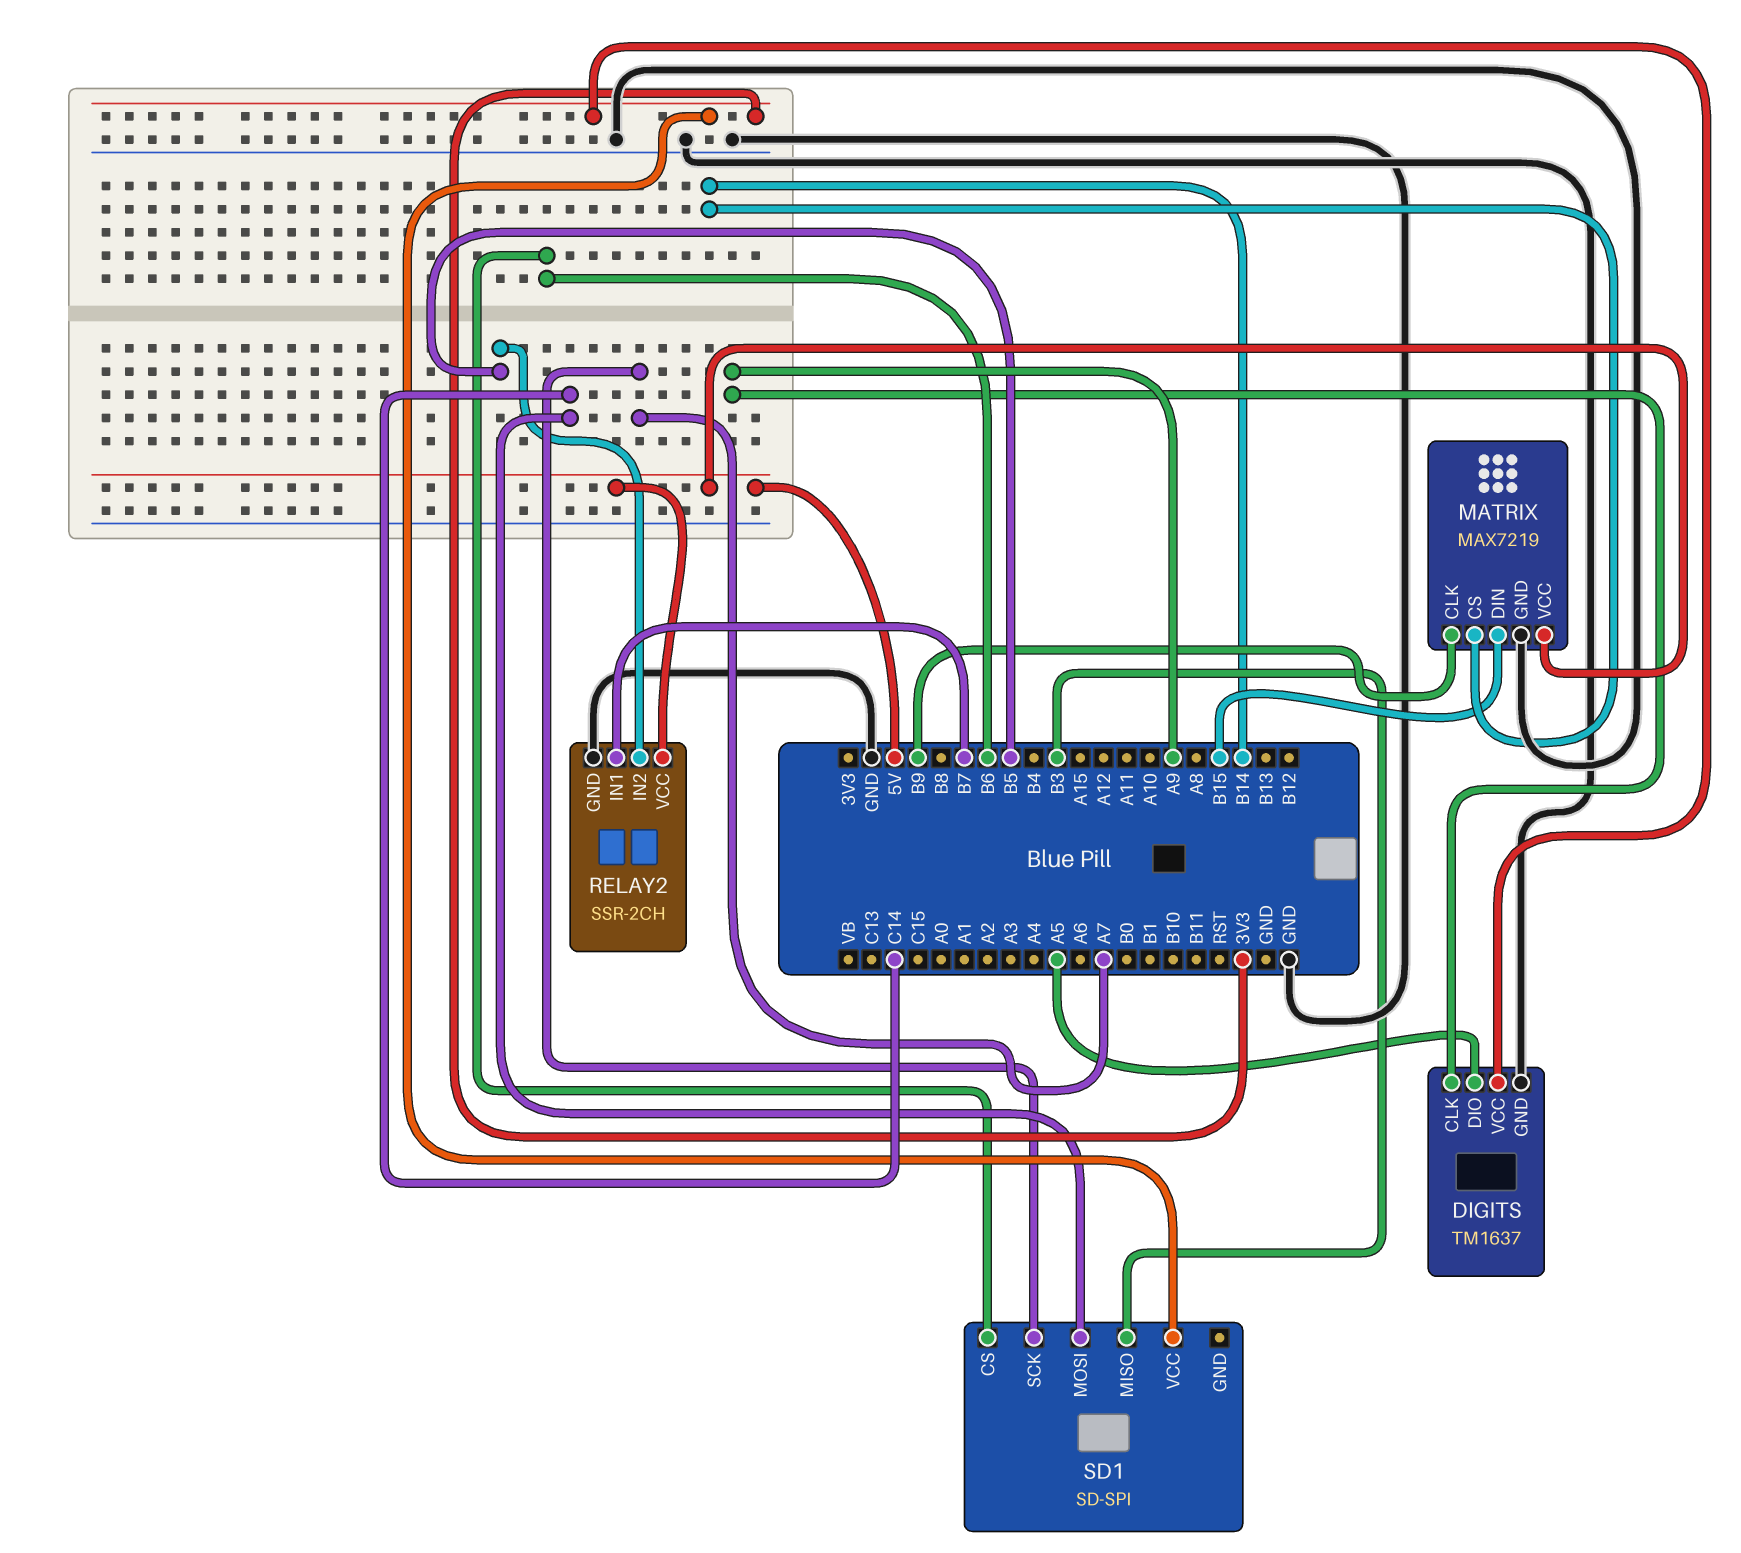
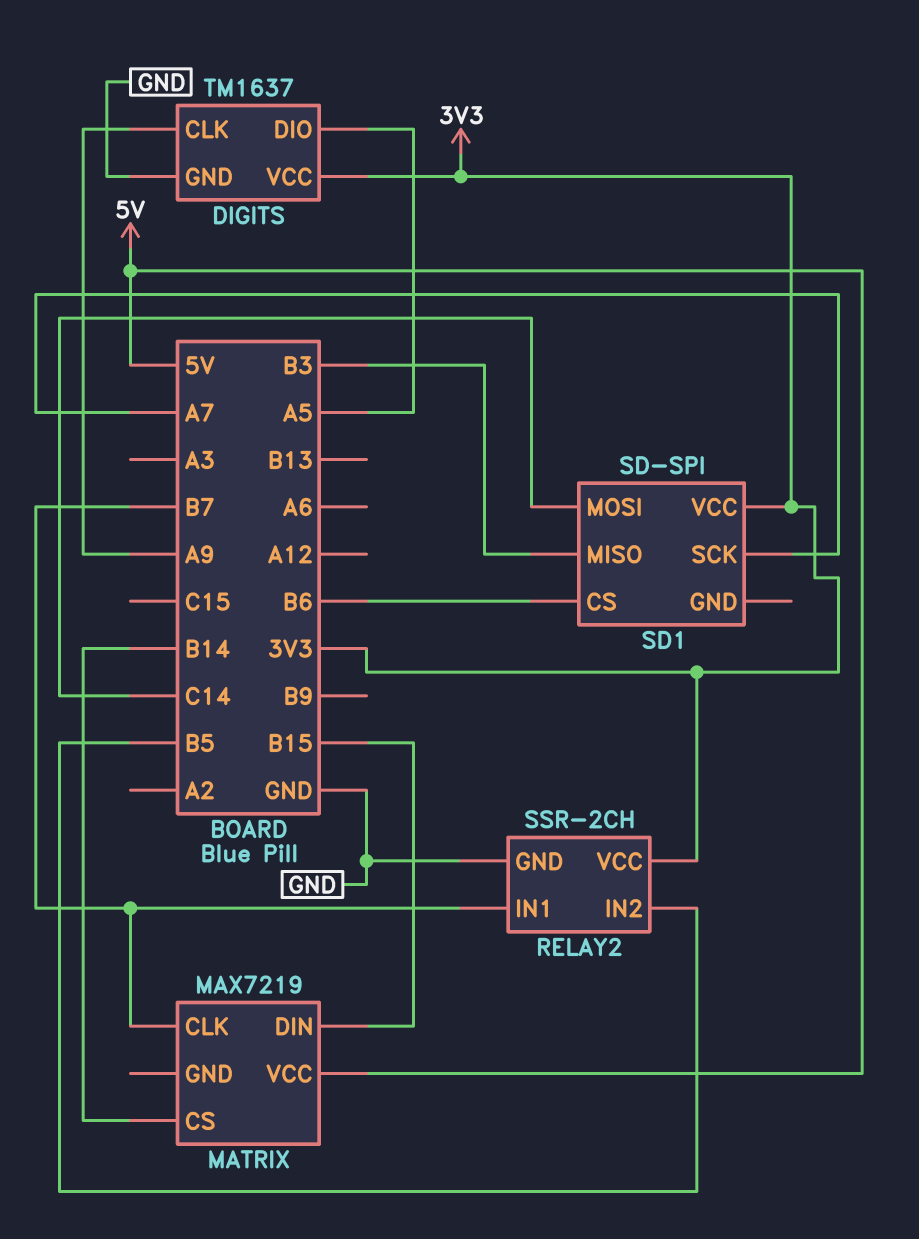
MATRIX pin CLK: B9 -> B7
MATRIX pin GND: GND -> none
RELAY2 pin VCC: 5V -> 3V3

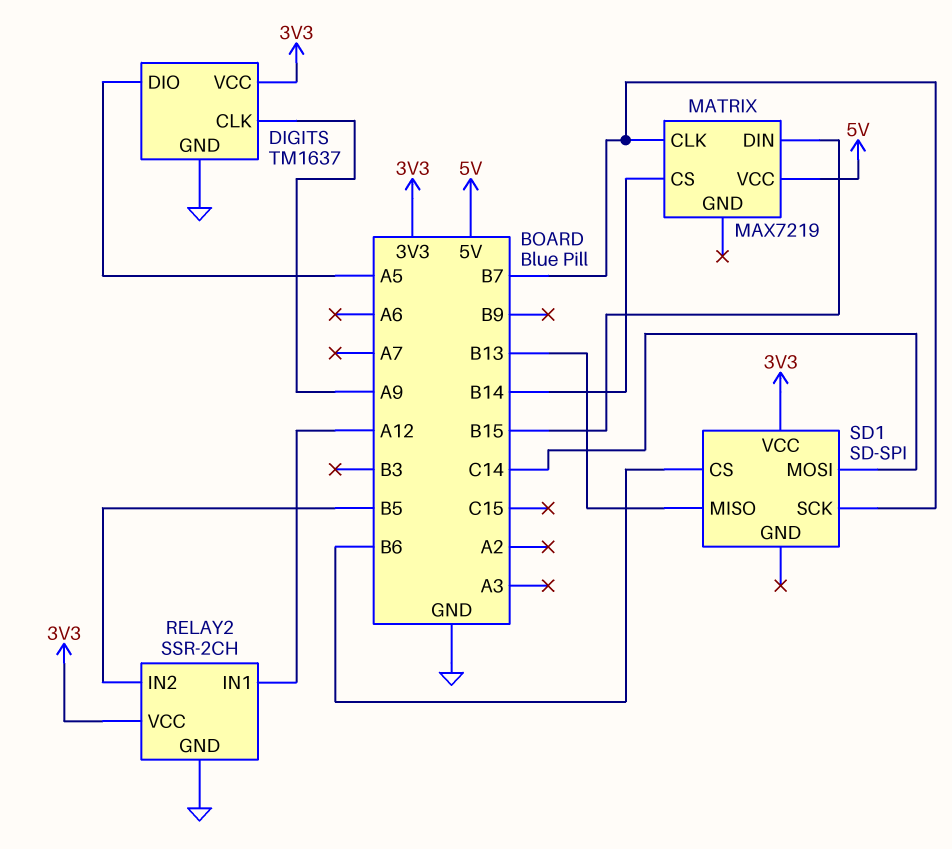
RELAY2 pin IN1: B7 -> A12
SD1 pin MISO: B3 -> B13
SD1 pin SCK: A7 -> B7

